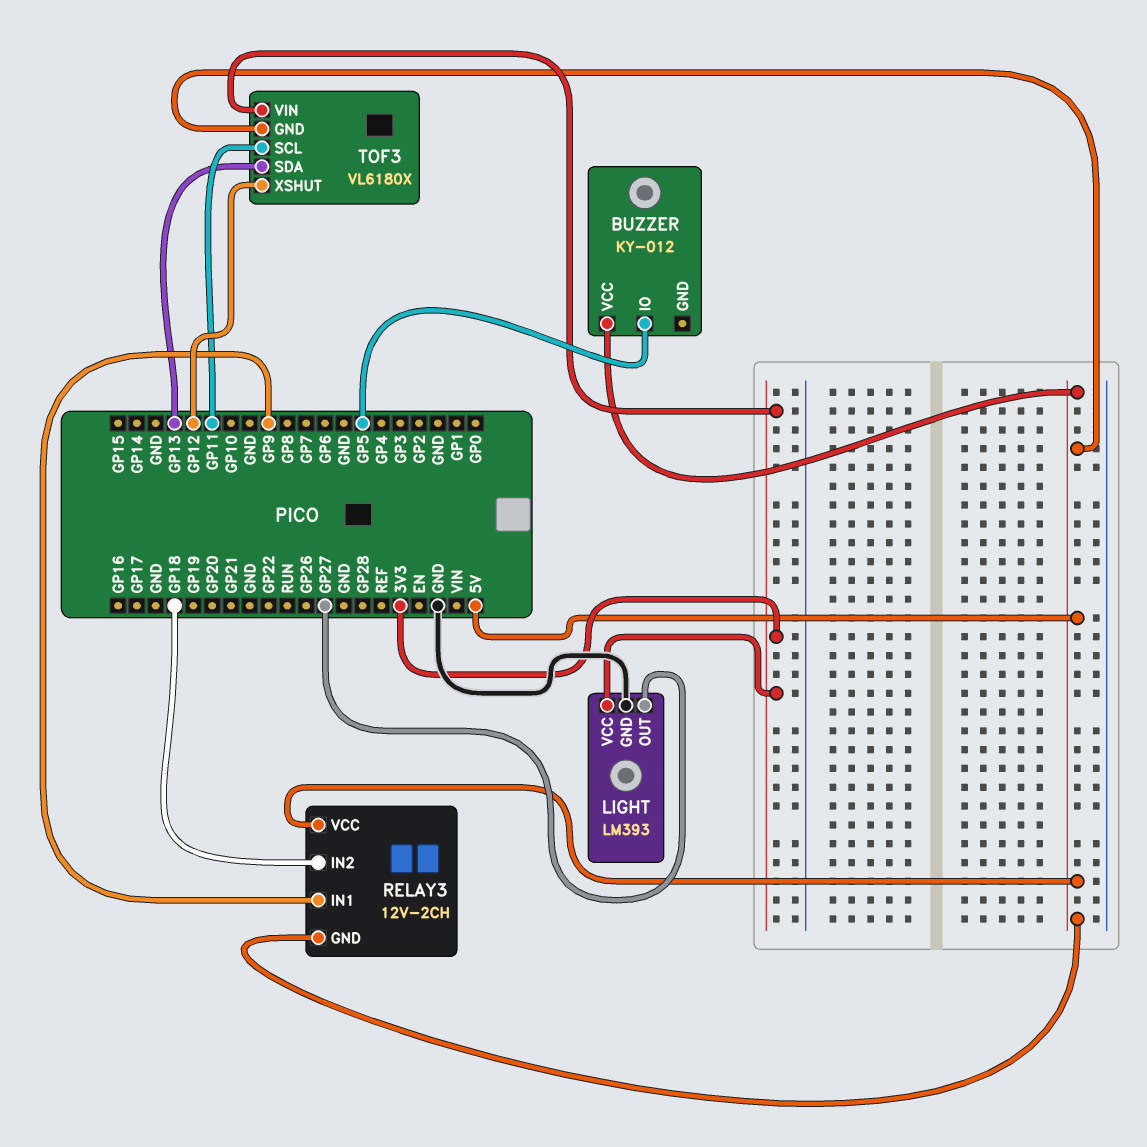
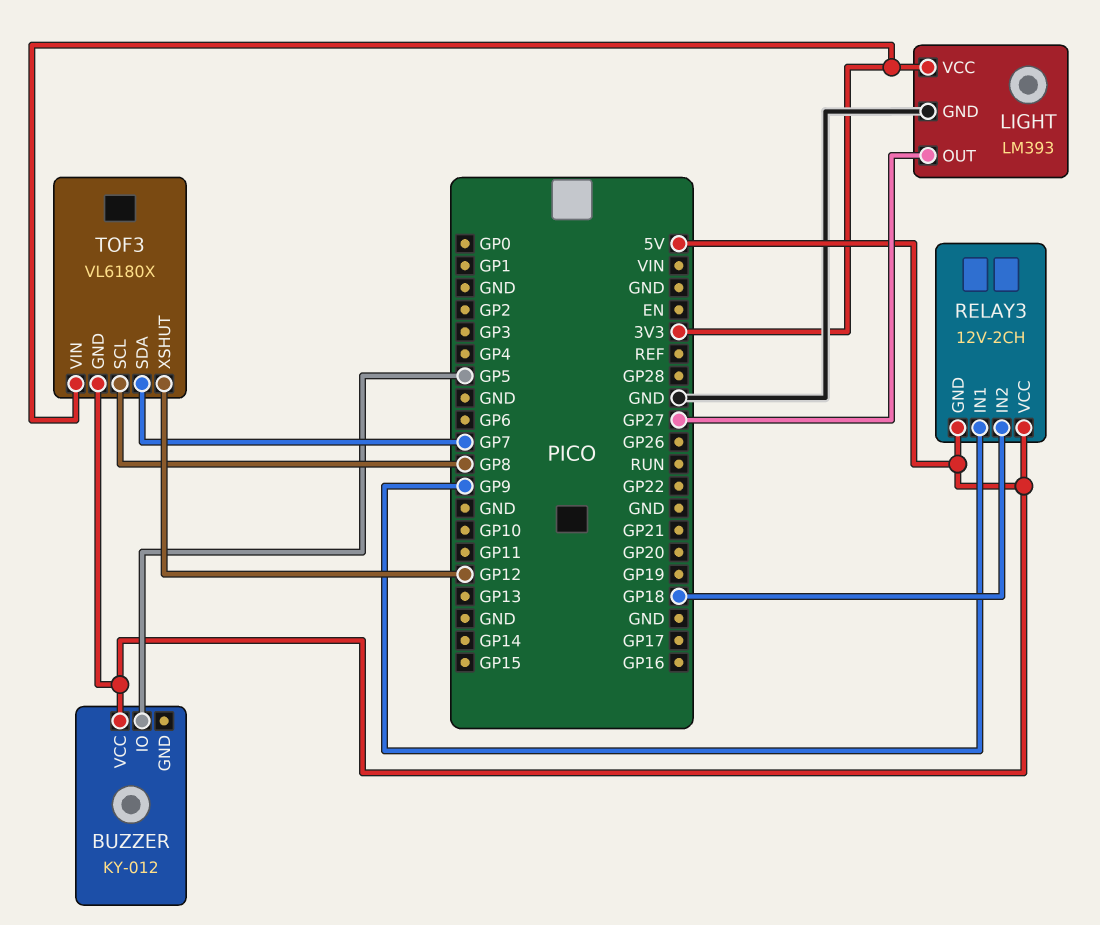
TOF3 pin SCL: GP11 -> GP8
TOF3 pin SDA: GP13 -> GP7

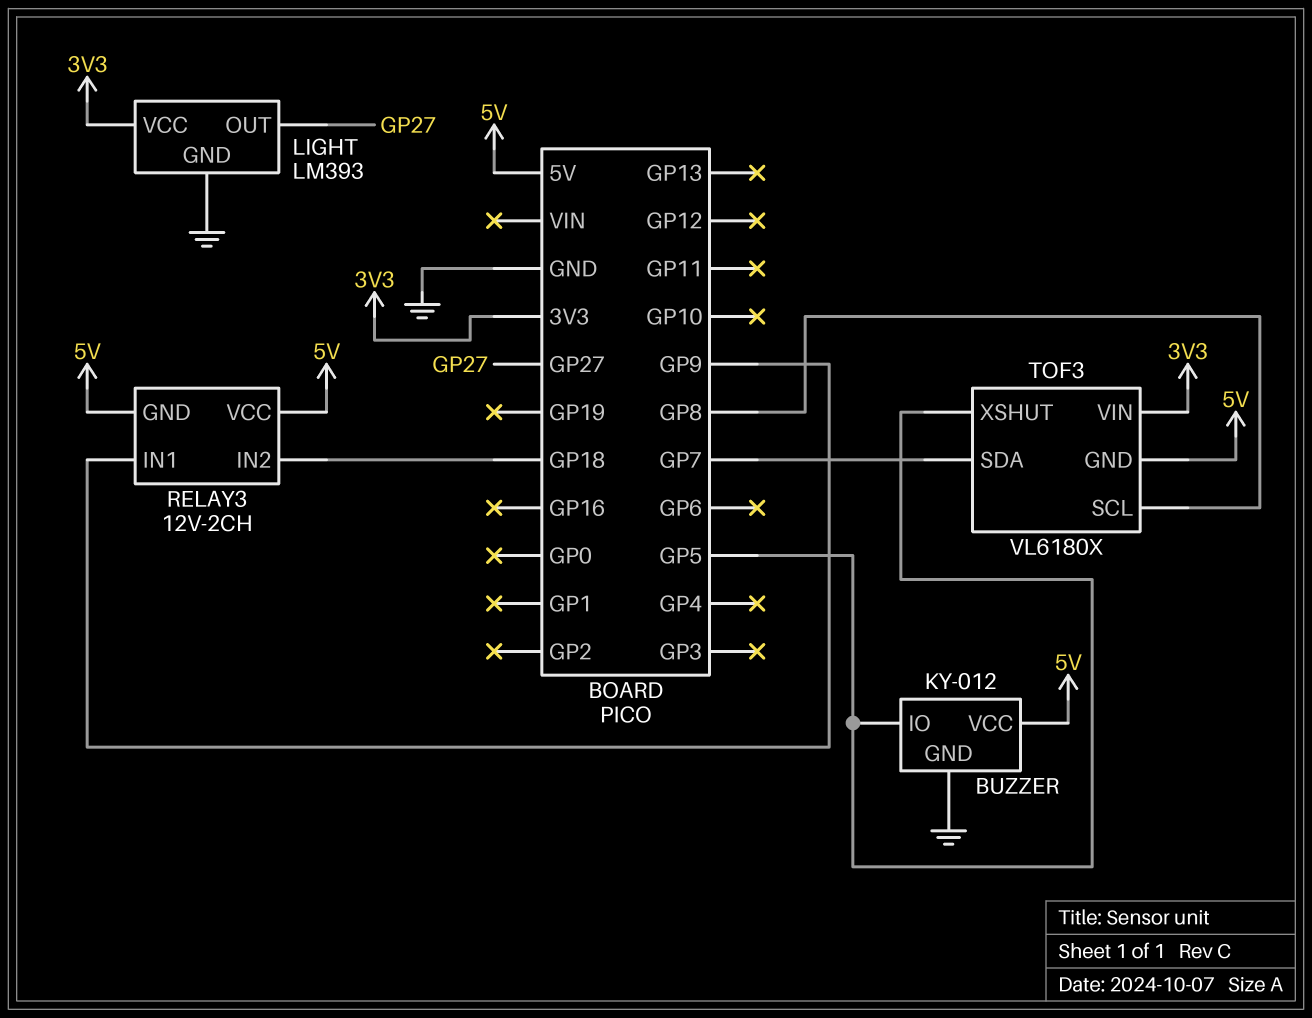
BUZZER pin GND: none -> GND
TOF3 pin XSHUT: GP12 -> GP5

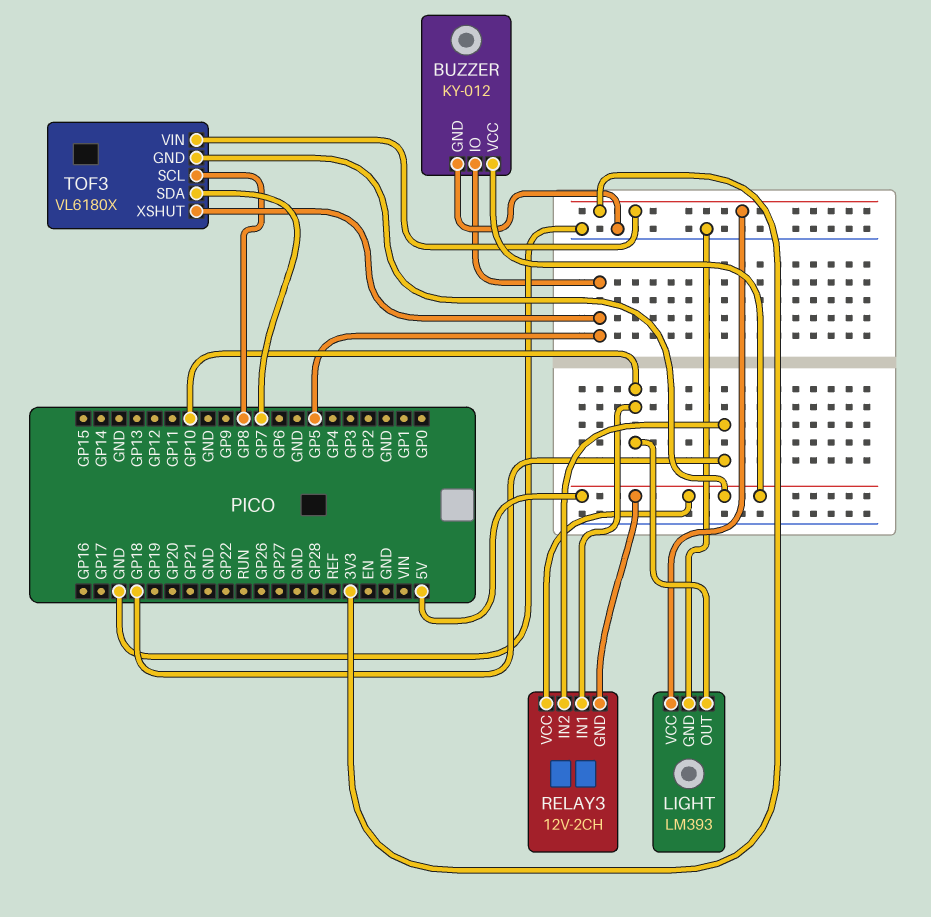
LIGHT pin OUT: GP27 -> GP10
RELAY3 pin IN1: GP9 -> GP10

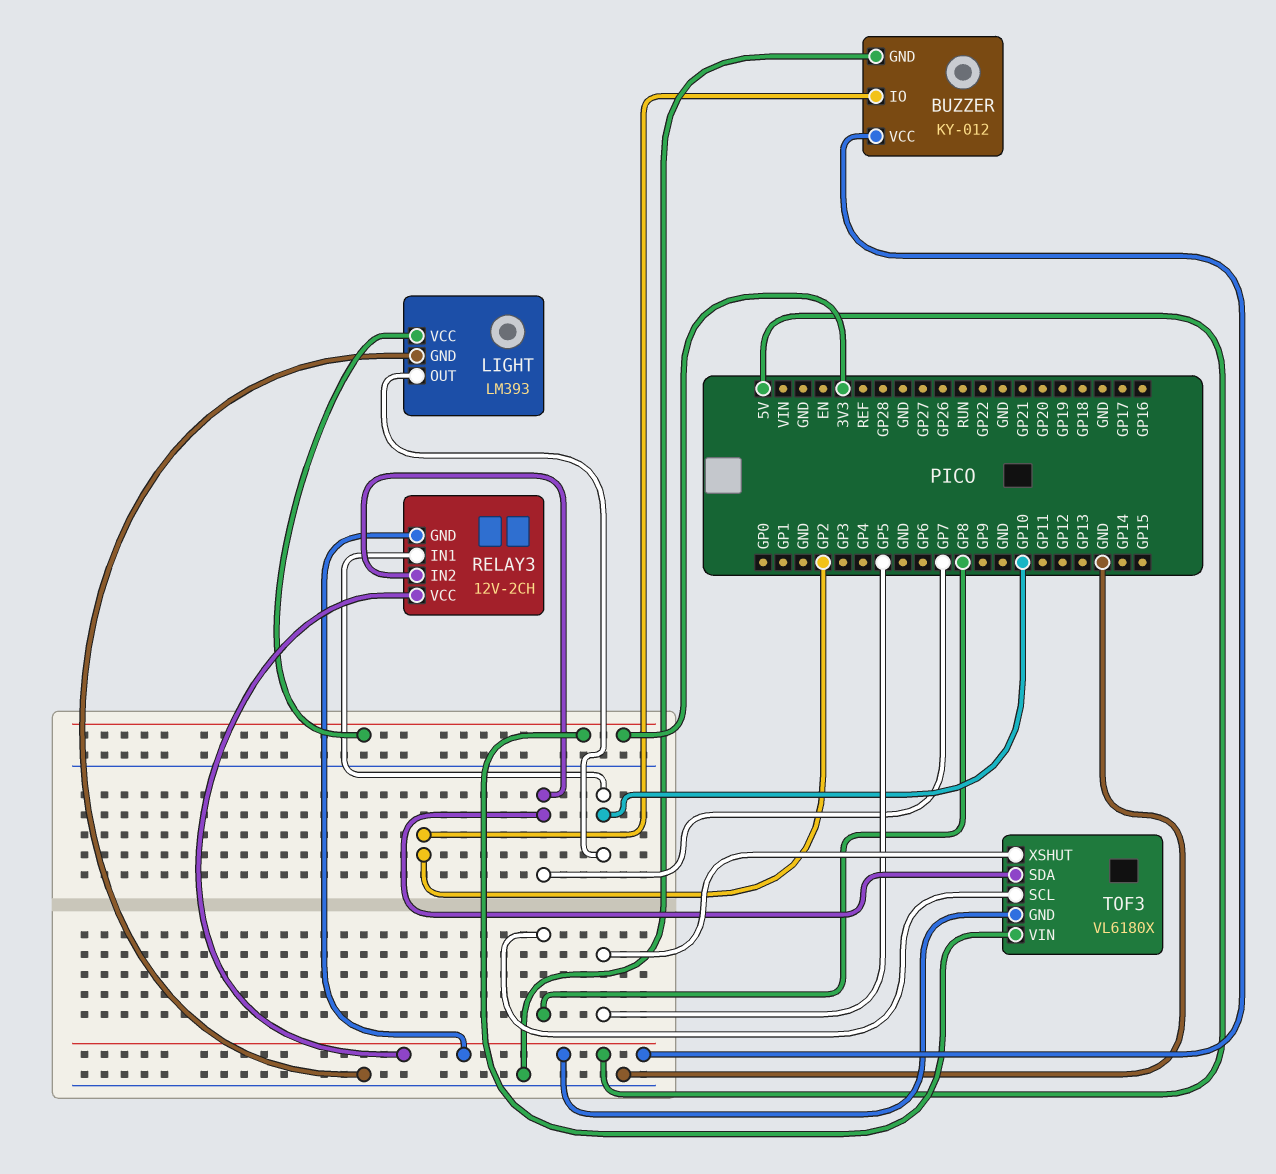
BUZZER pin IO: GP5 -> GP2
RELAY3 pin IN2: GP18 -> GP7

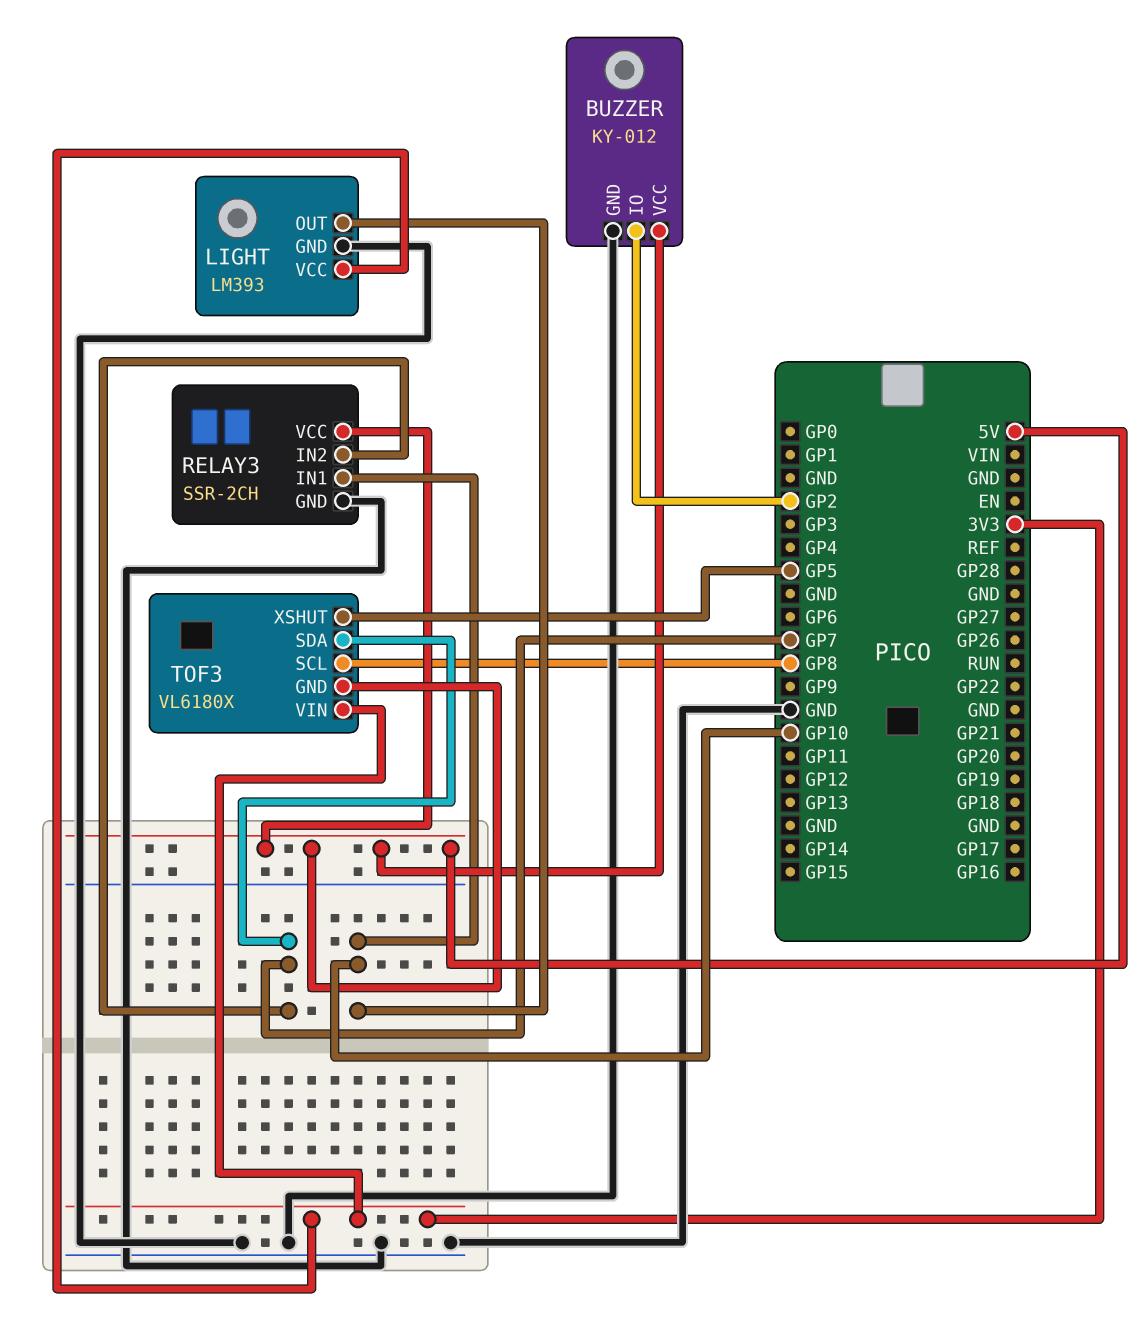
RELAY3: 12V-2CH -> SSR-2CH
RELAY3 pin GND: 5V -> GND

